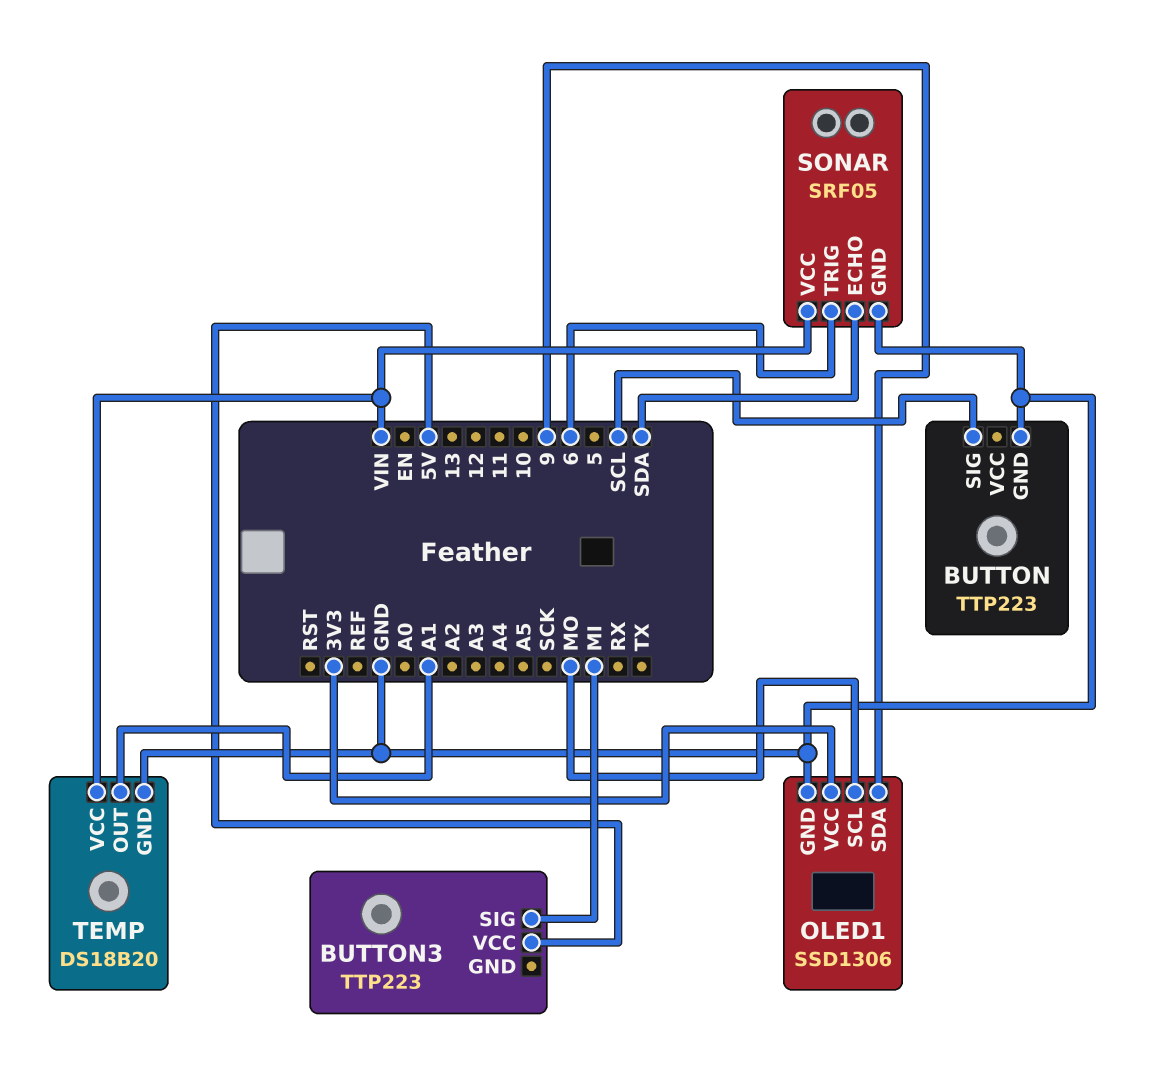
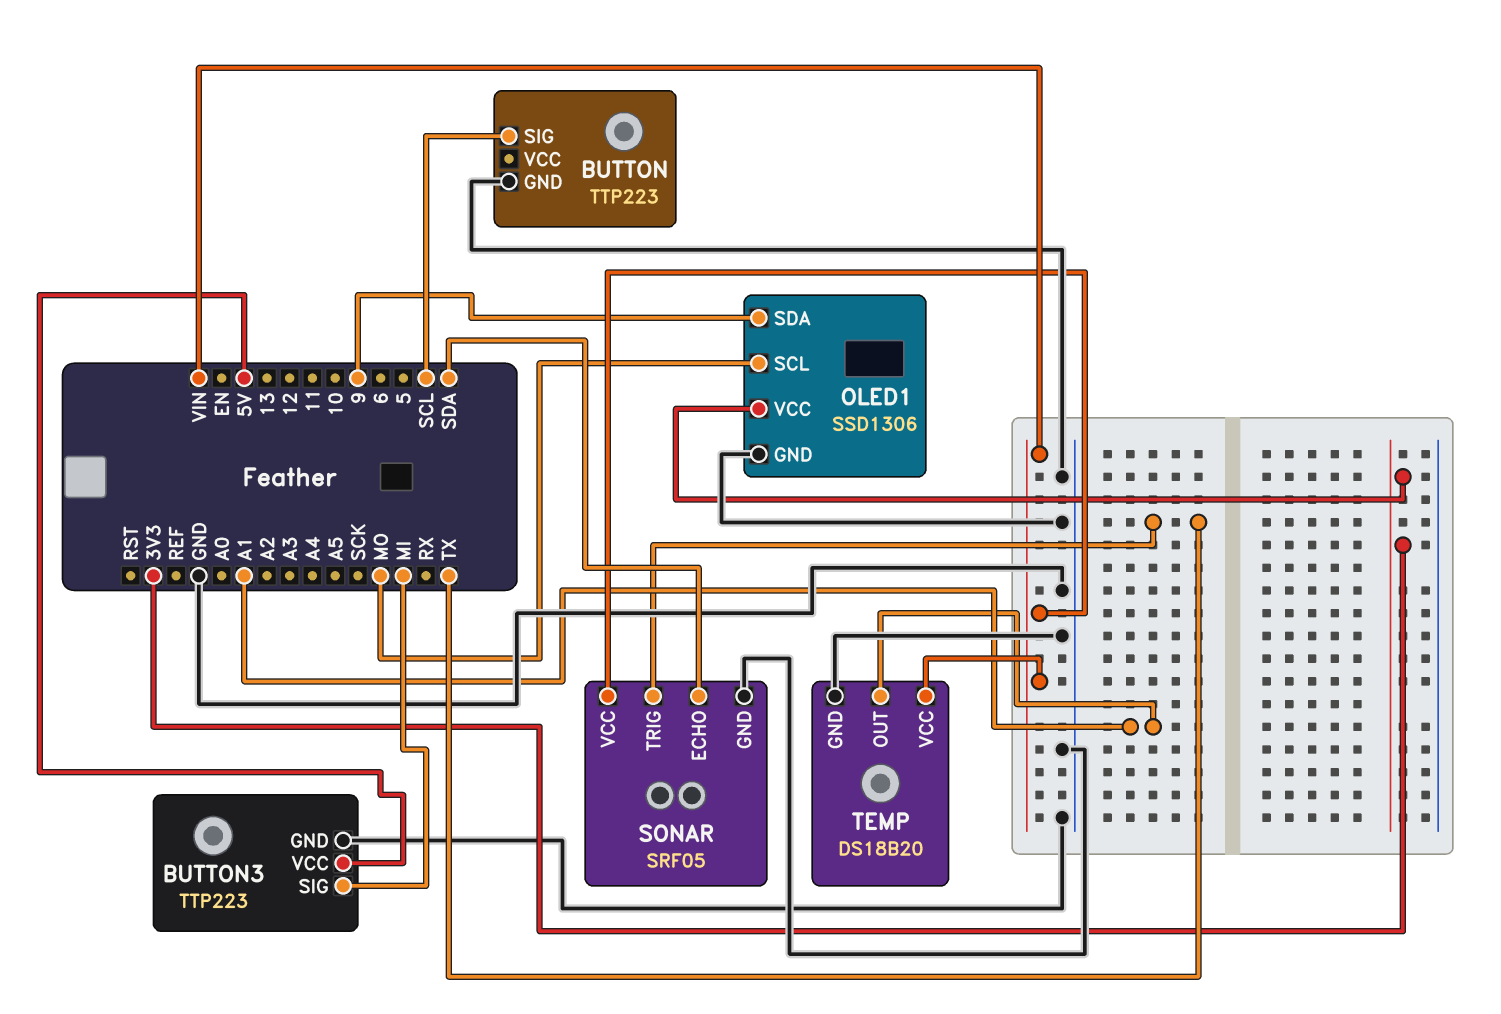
BUTTON3 pin GND: none -> GND
SONAR pin TRIG: 6 -> TX

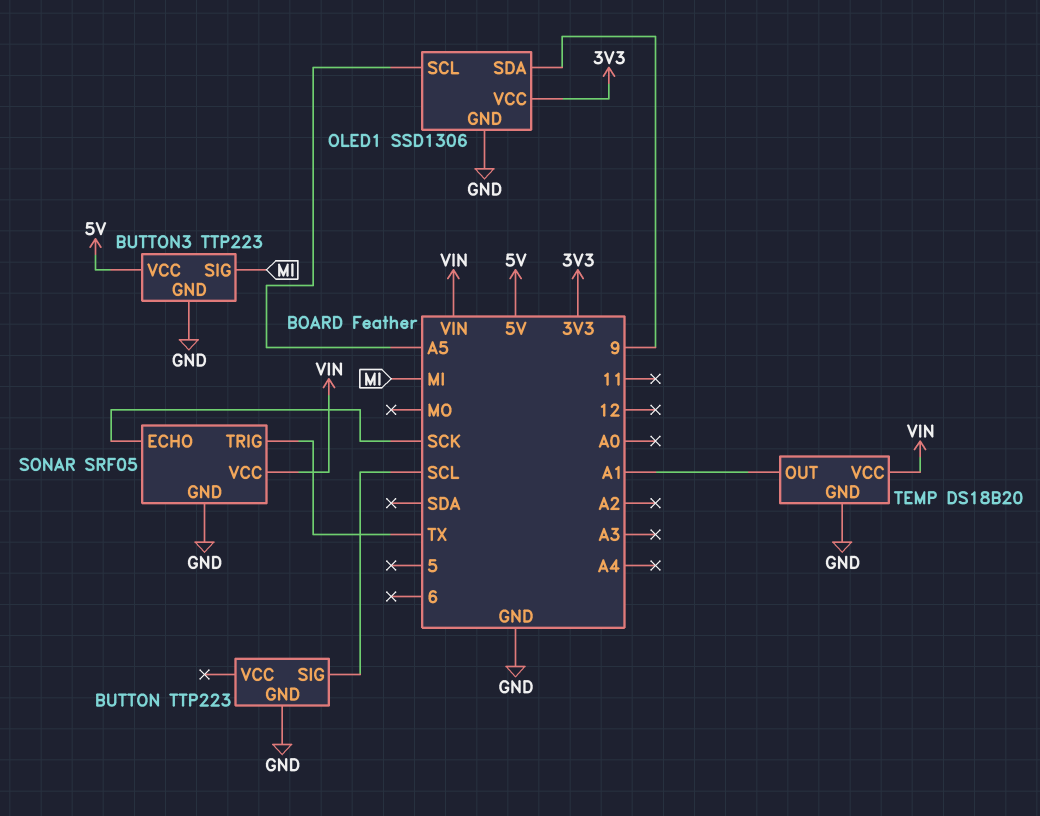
OLED1 pin SCL: MO -> A5
SONAR pin ECHO: SDA -> SCK

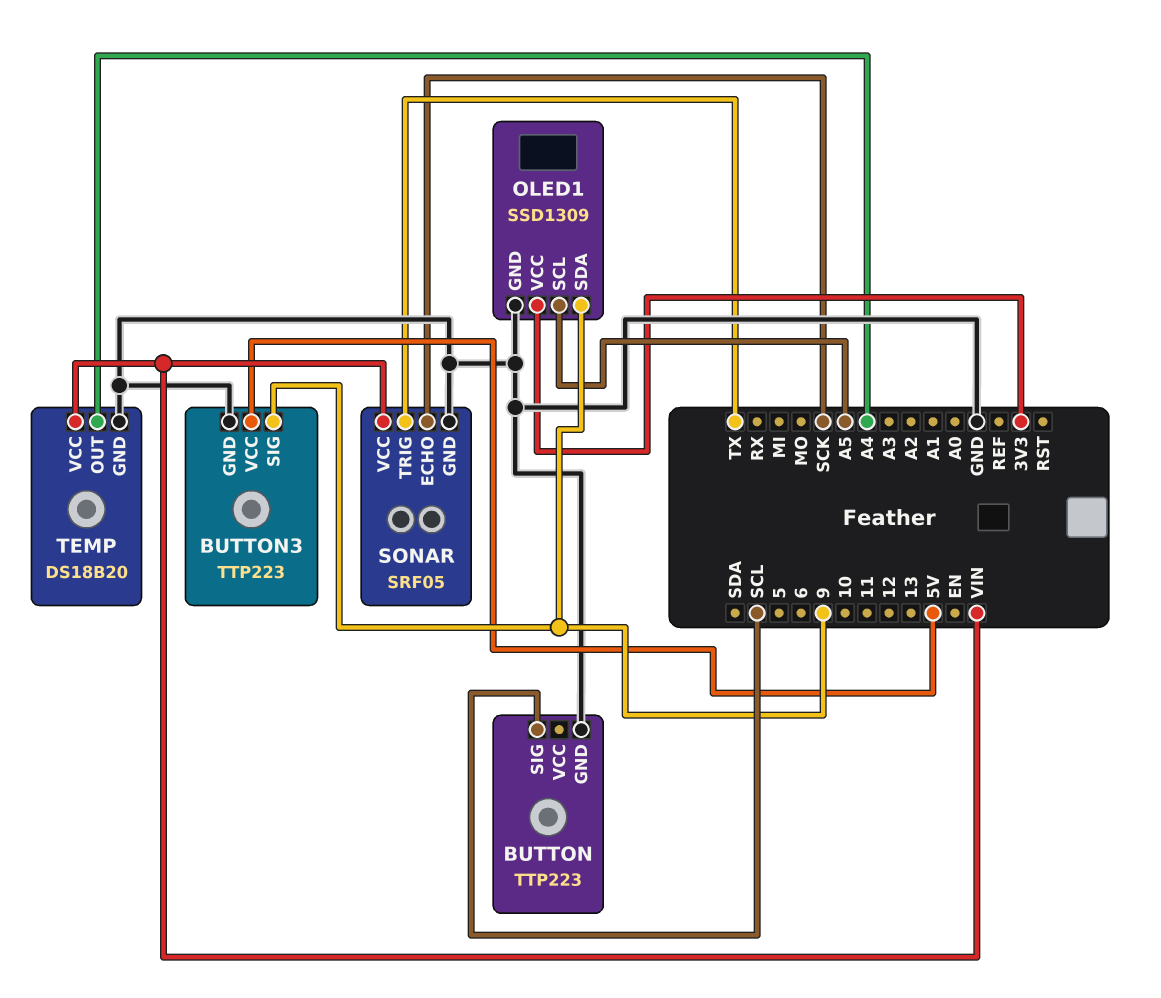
BUTTON3 pin SIG: MI -> 9
OLED1: SSD1306 -> SSD1309
TEMP pin OUT: A1 -> A4

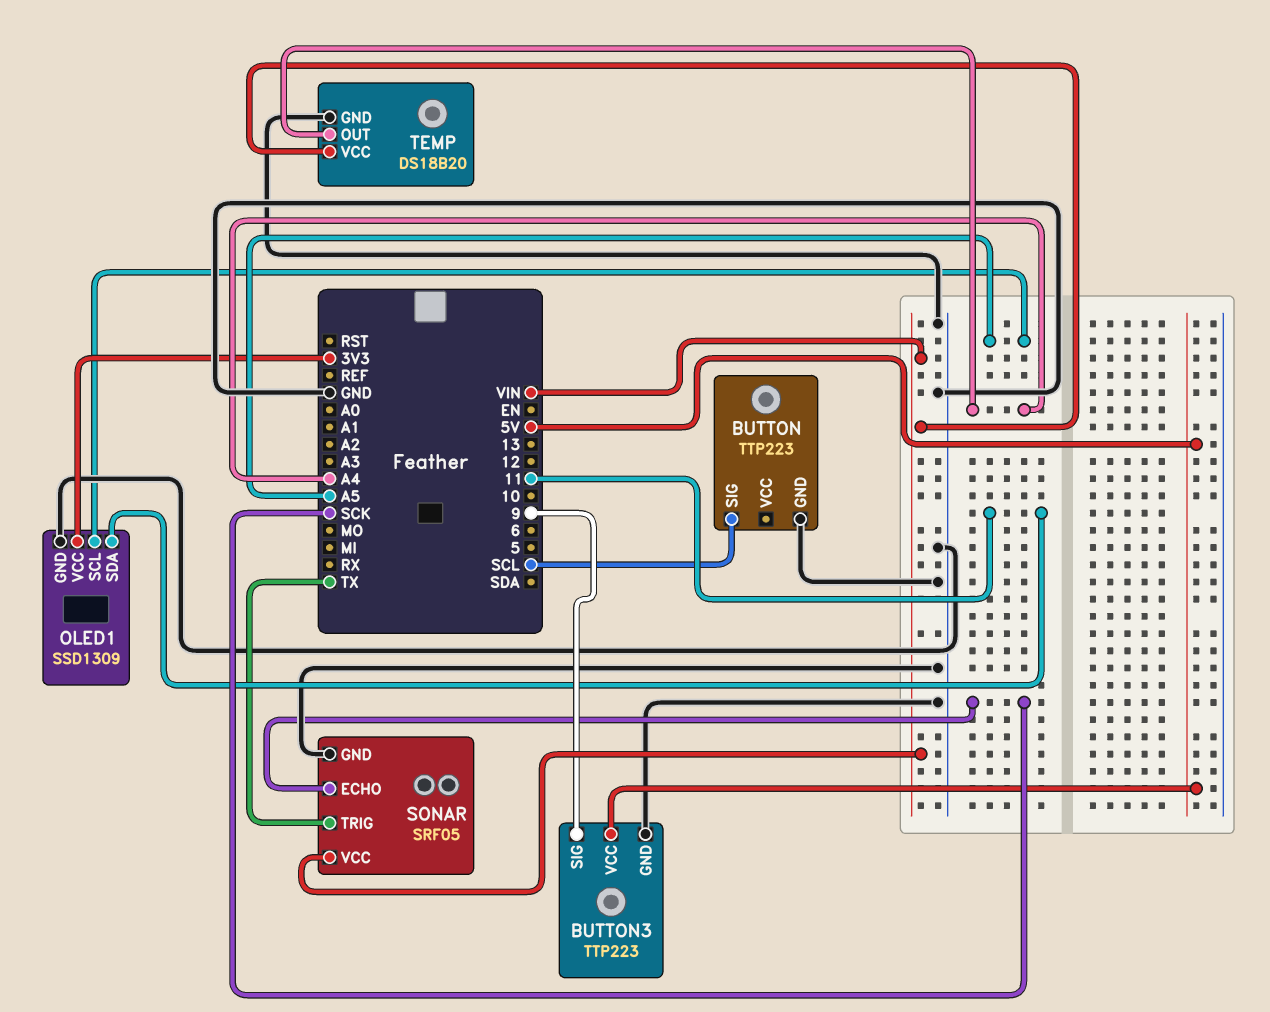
OLED1 pin SDA: 9 -> 11

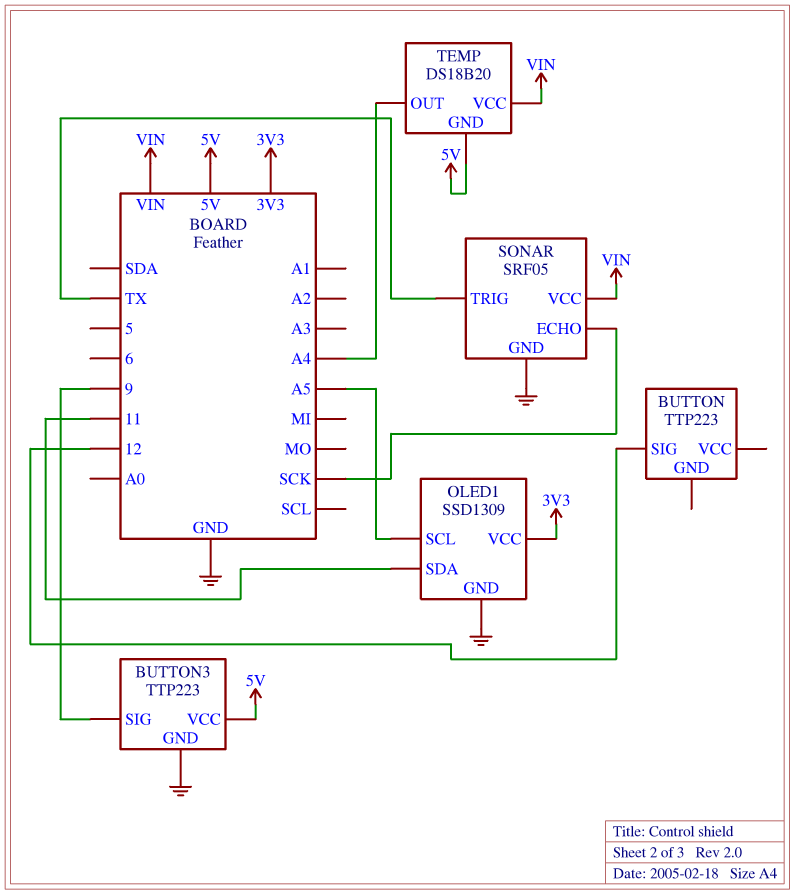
BUTTON pin GND: GND -> none
BUTTON pin SIG: SCL -> 12
TEMP pin GND: GND -> 5V

